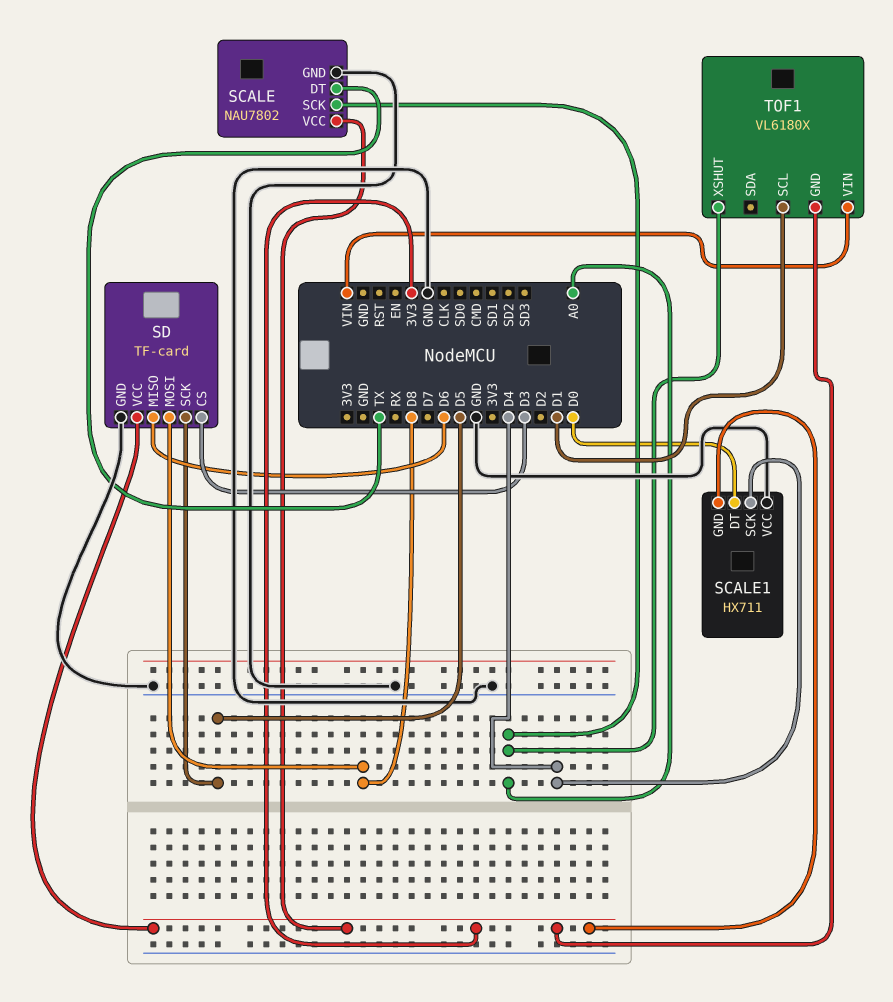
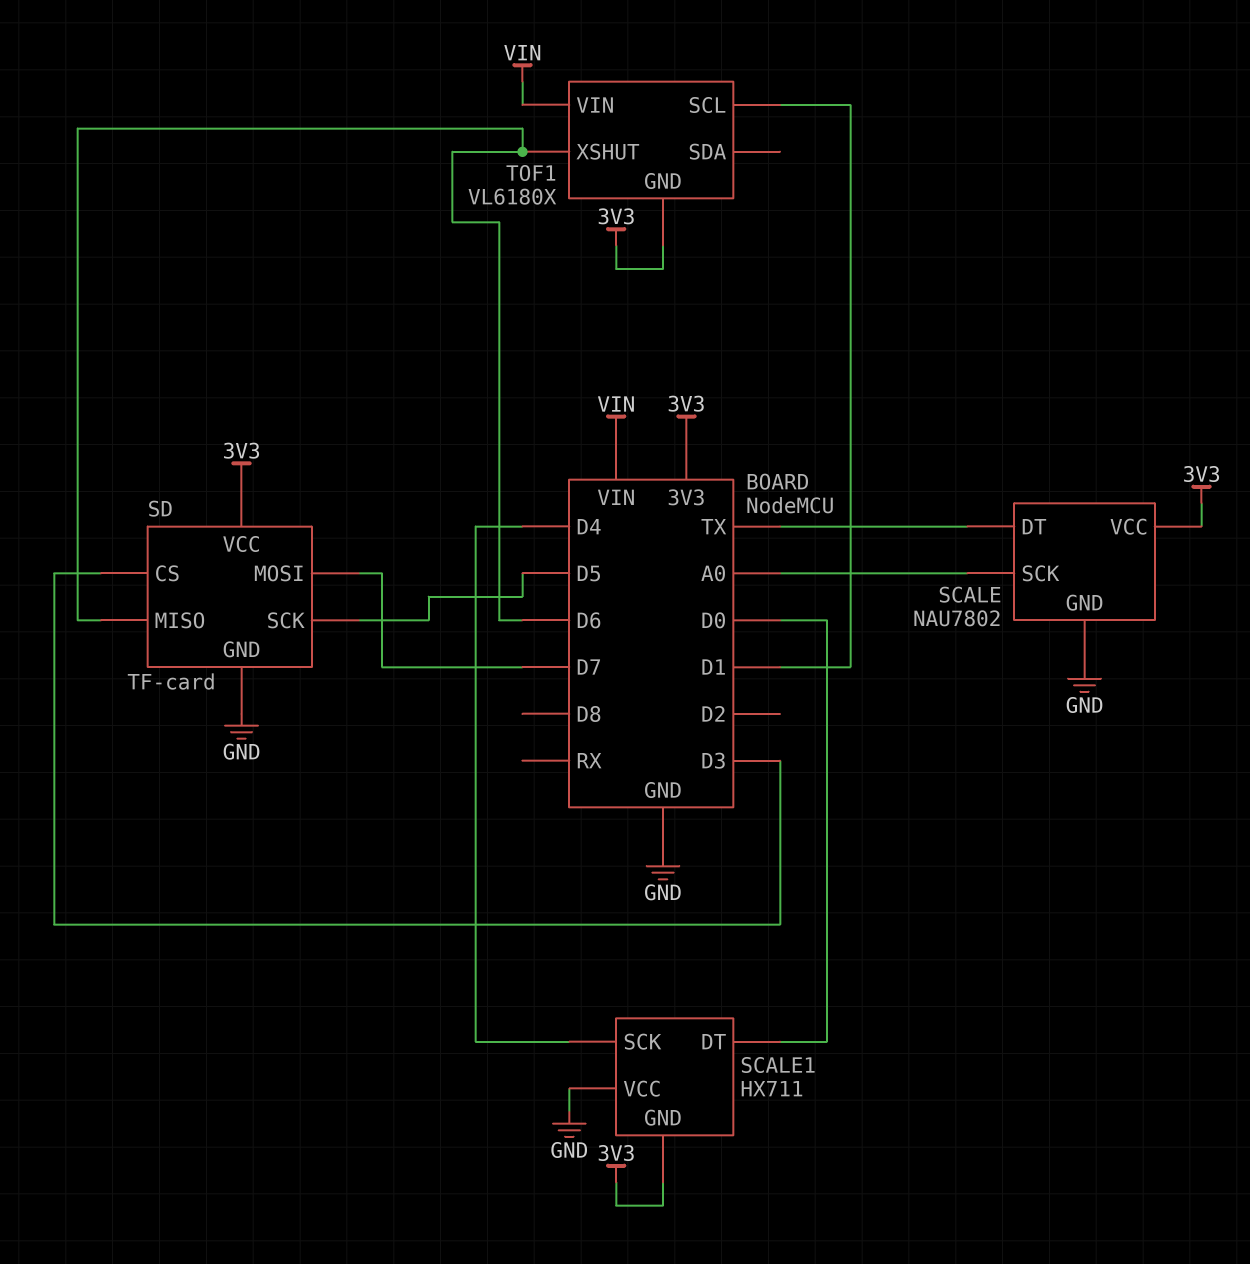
SD pin MOSI: D8 -> D7
TOF1 pin XSHUT: A0 -> D6

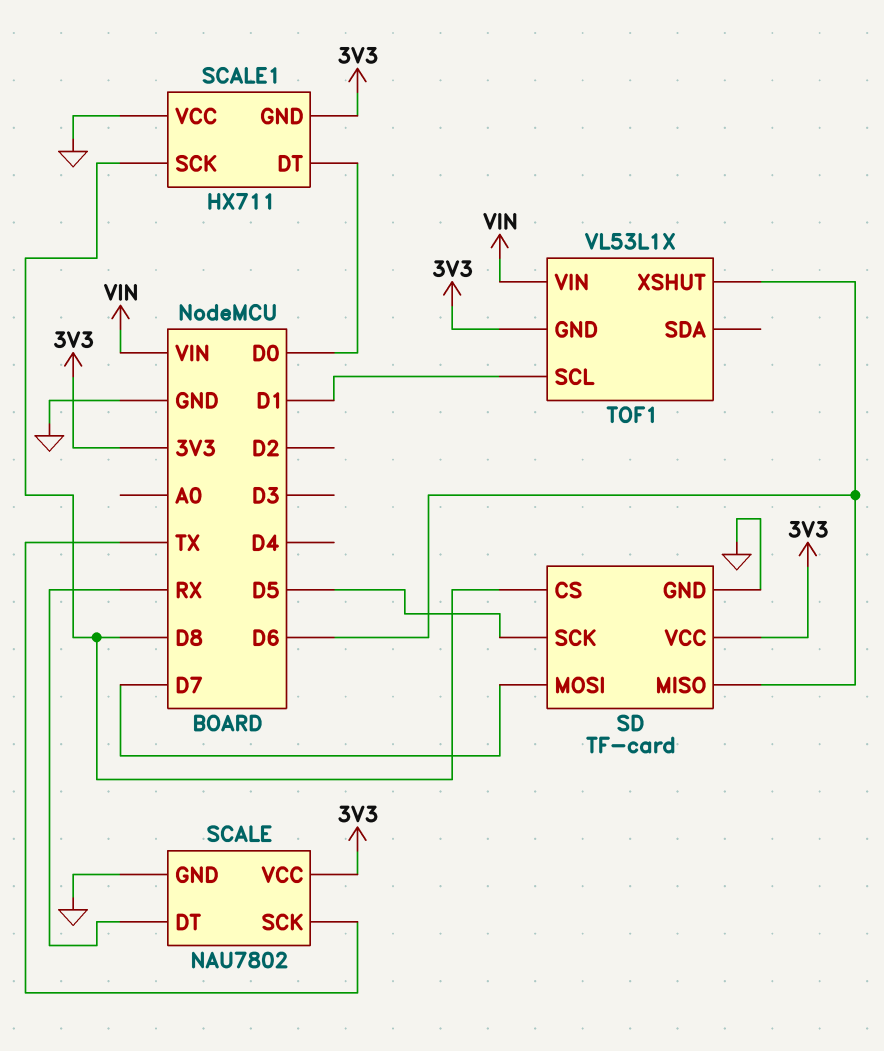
SCALE pin DT: TX -> RX
SCALE pin SCK: A0 -> TX
SCALE1 pin SCK: D4 -> D8
SD pin CS: D3 -> D8
TOF1: VL6180X -> VL53L1X

